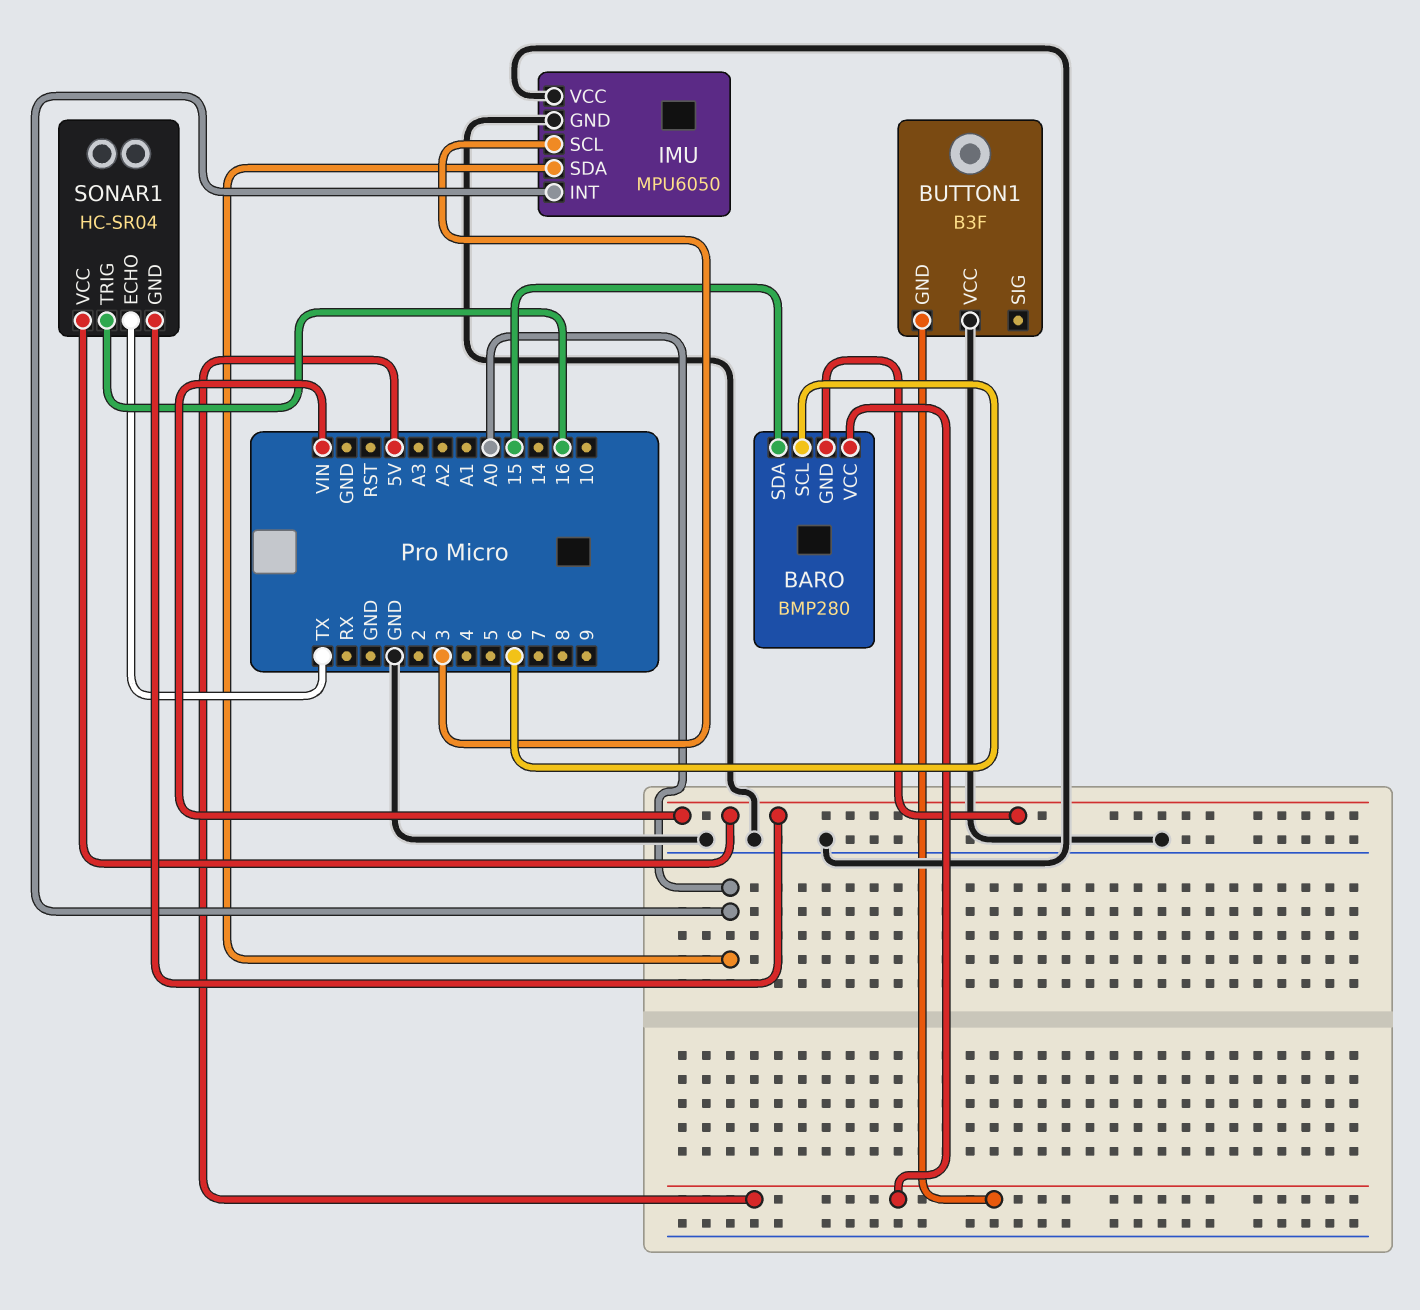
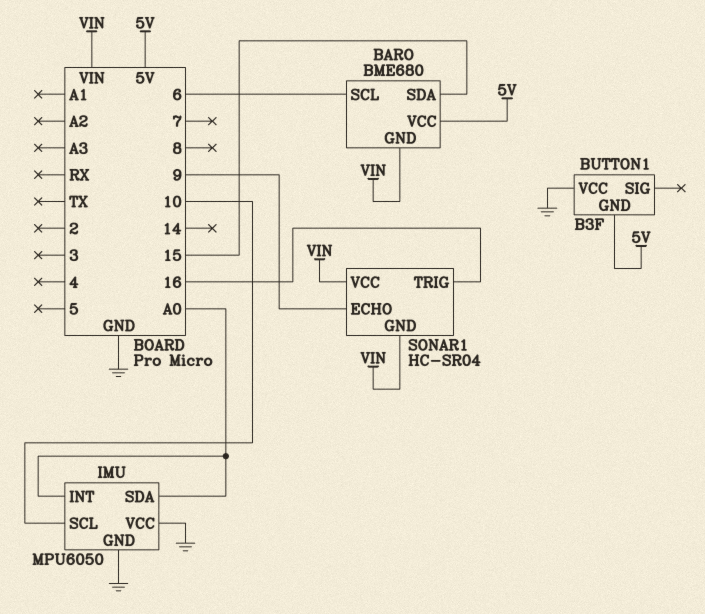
BARO: BMP280 -> BME680
IMU pin SCL: 3 -> 10
SONAR1 pin ECHO: TX -> 9

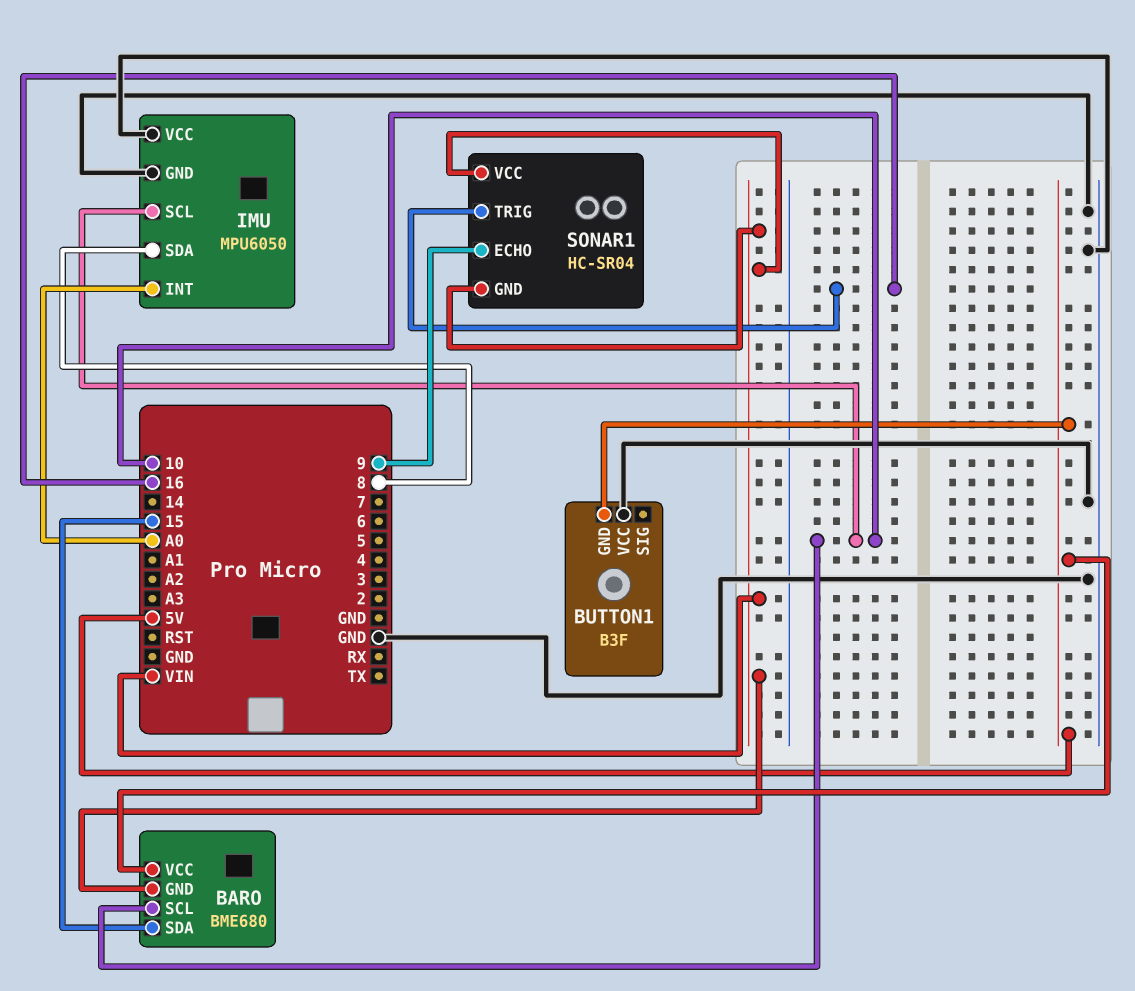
BARO pin SCL: 6 -> 10
IMU pin SDA: A0 -> 8

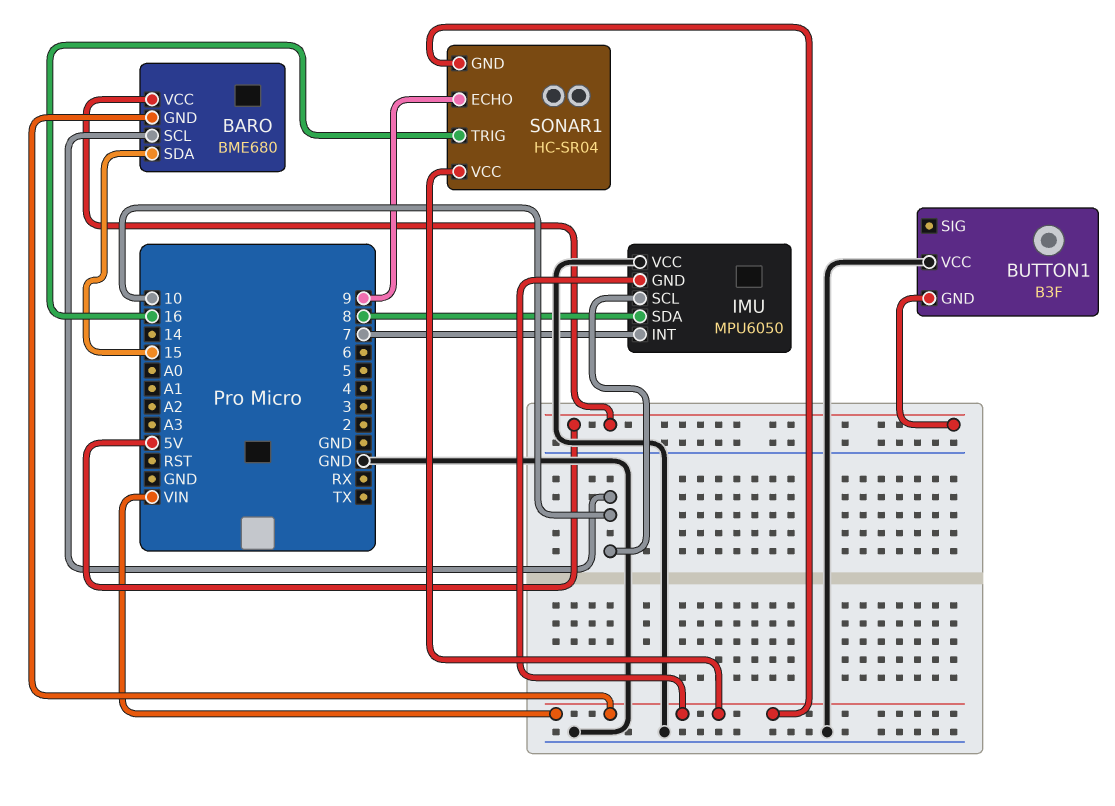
IMU pin GND: GND -> VIN
IMU pin INT: A0 -> 7

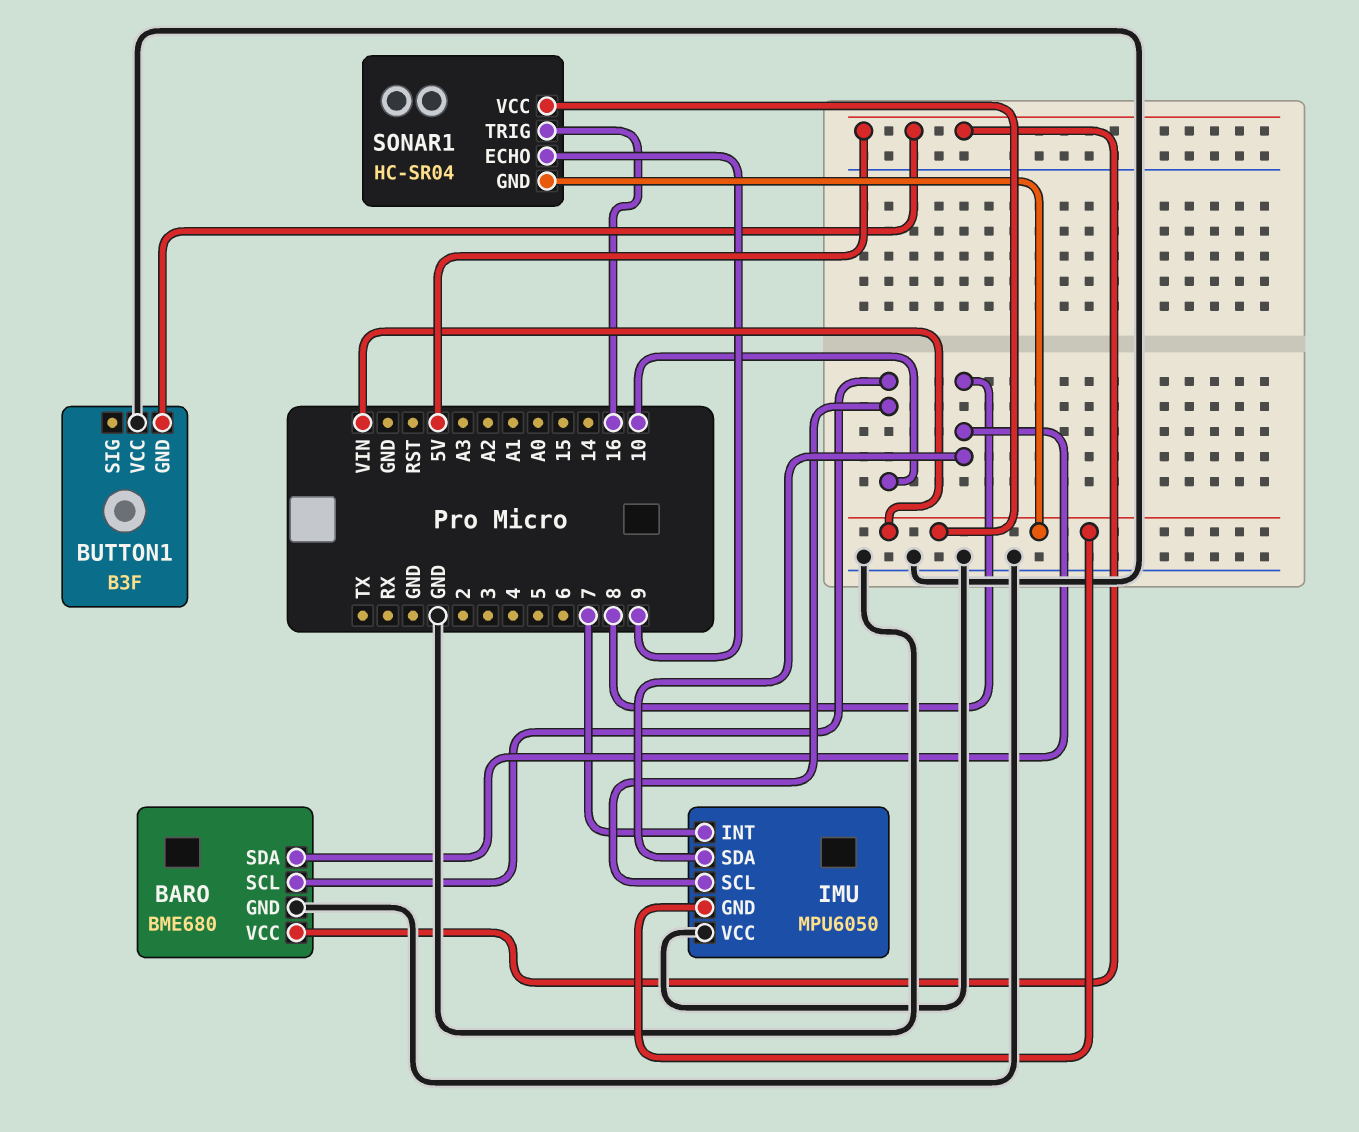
BARO pin GND: VIN -> GND
BARO pin SDA: 15 -> 8

